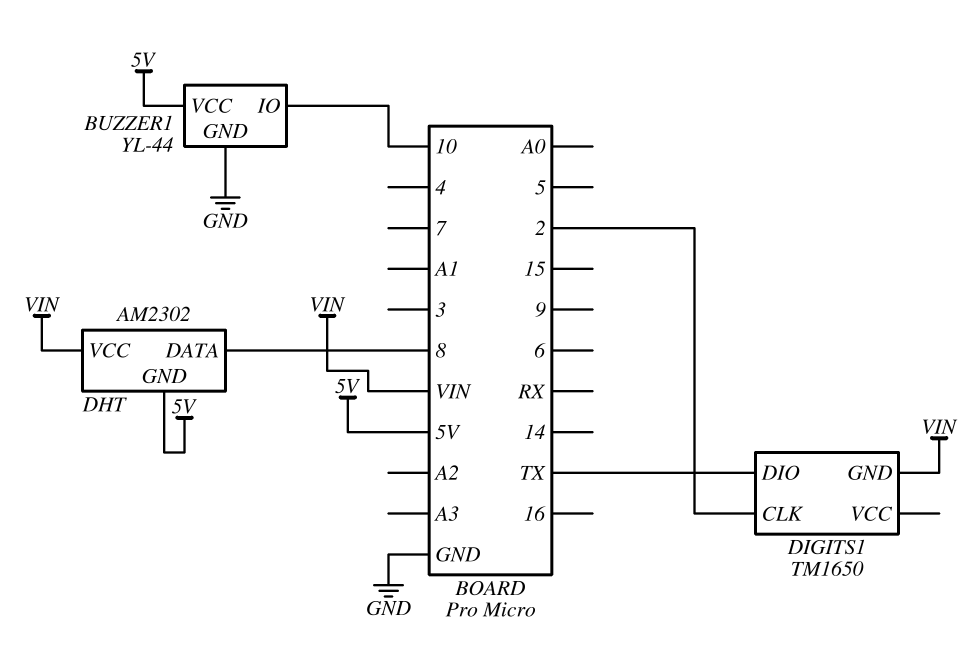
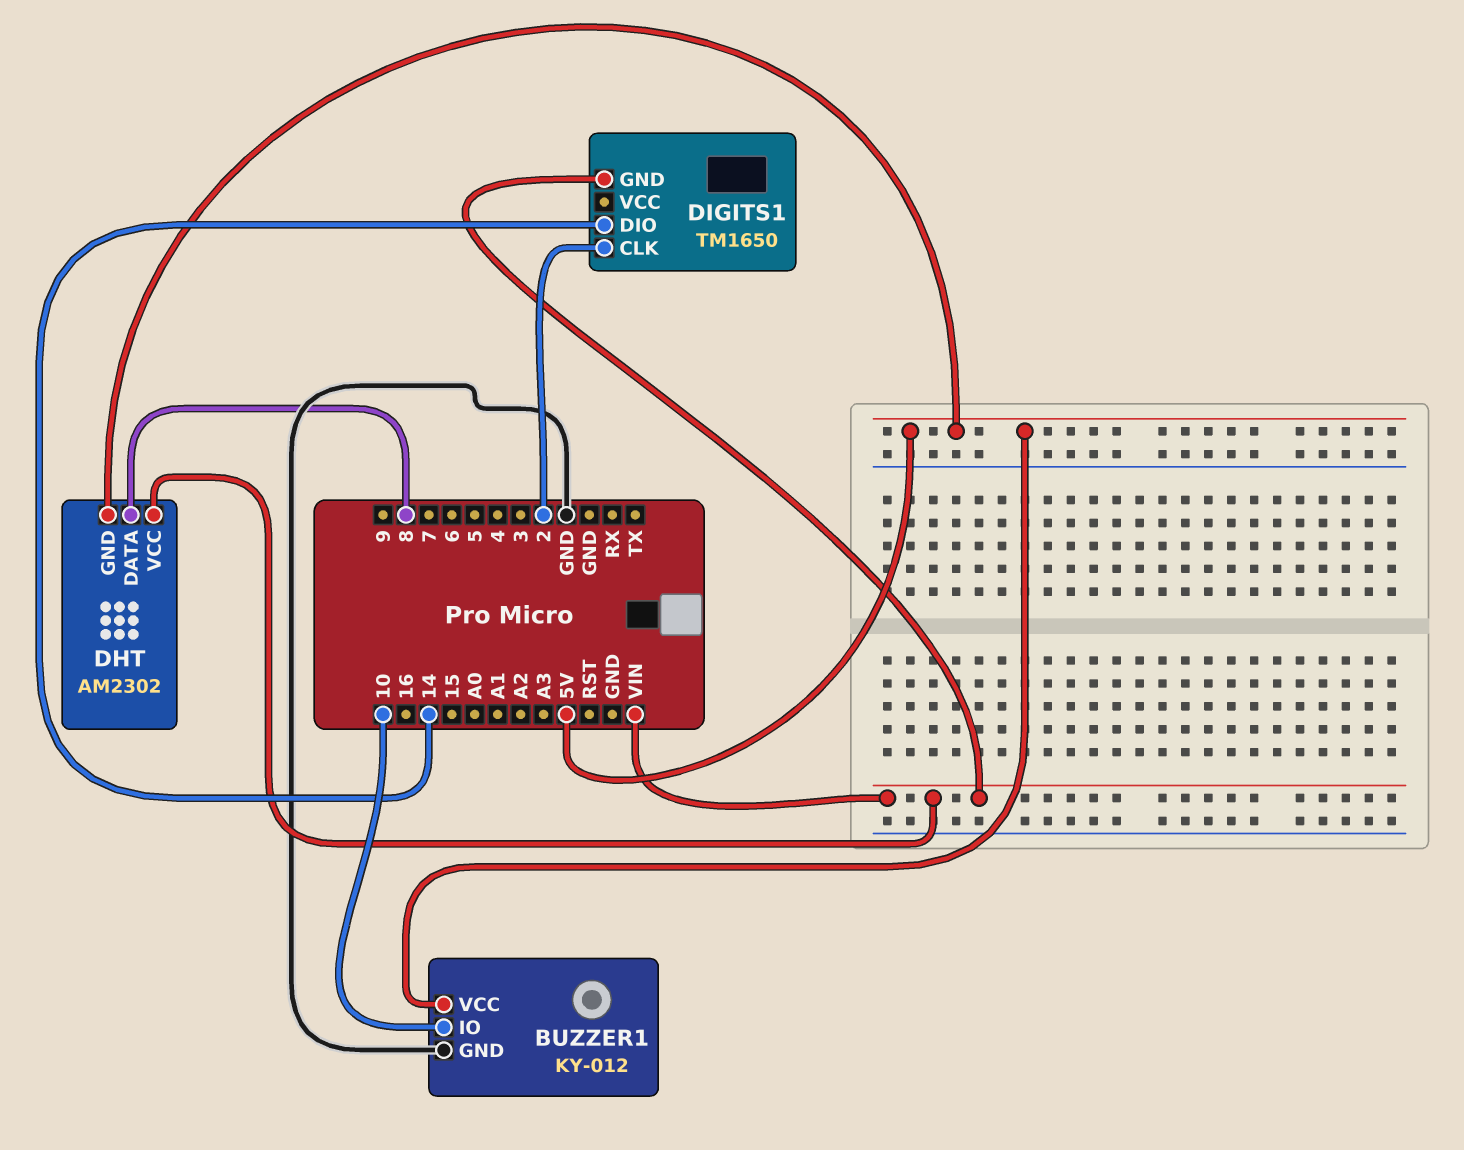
BUZZER1: YL-44 -> KY-012
DIGITS1 pin DIO: TX -> 14

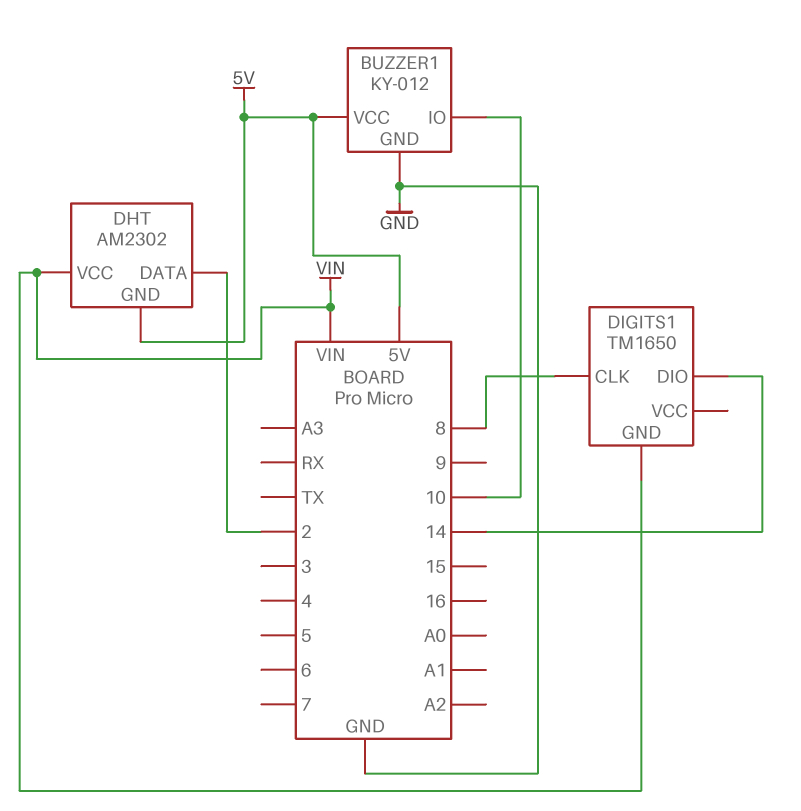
DHT pin DATA: 8 -> 2
DIGITS1 pin CLK: 2 -> 8

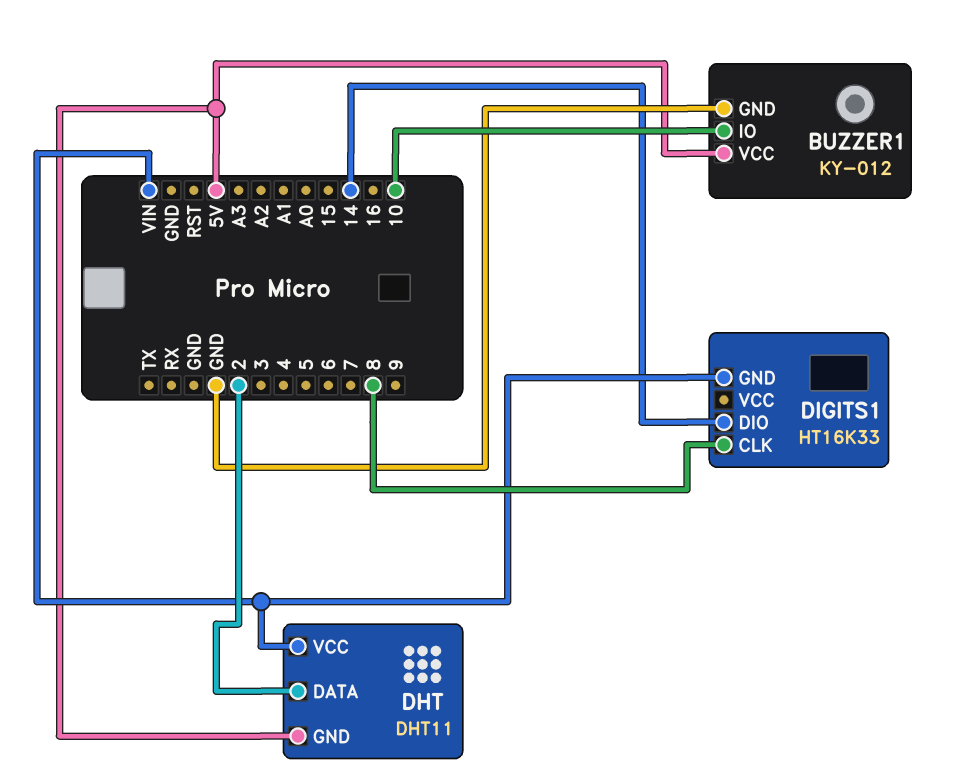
DHT: AM2302 -> DHT11
DIGITS1: TM1650 -> HT16K33

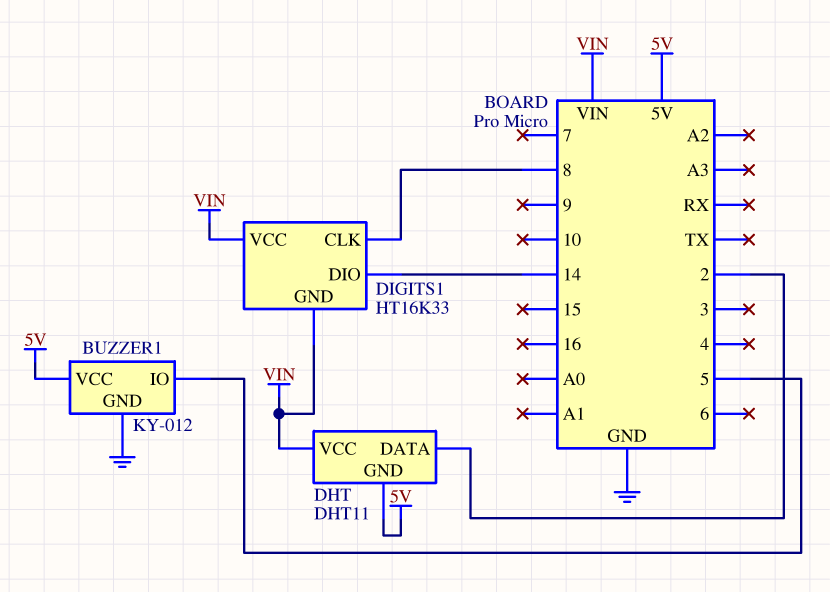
BUZZER1 pin IO: 10 -> 5
DIGITS1 pin VCC: none -> VIN

